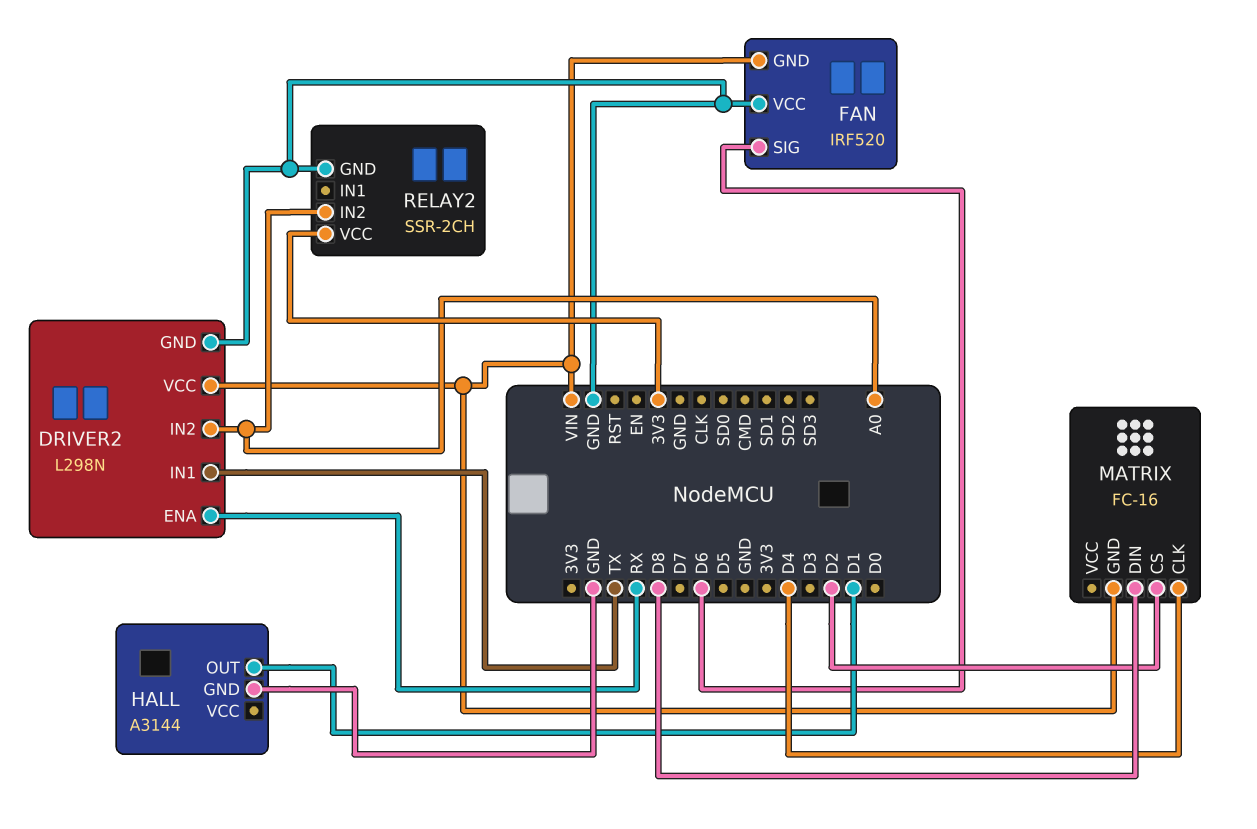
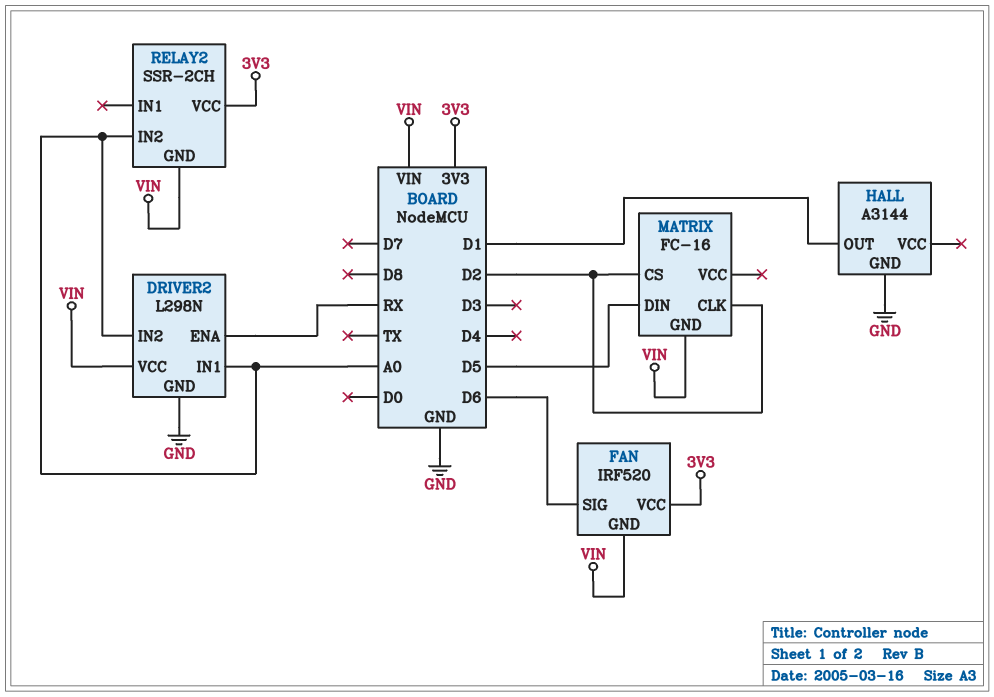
DRIVER2 pin IN1: TX -> A0
FAN pin VCC: GND -> 3V3
MATRIX pin CLK: D4 -> D2
MATRIX pin DIN: D8 -> D5
RELAY2 pin GND: GND -> VIN

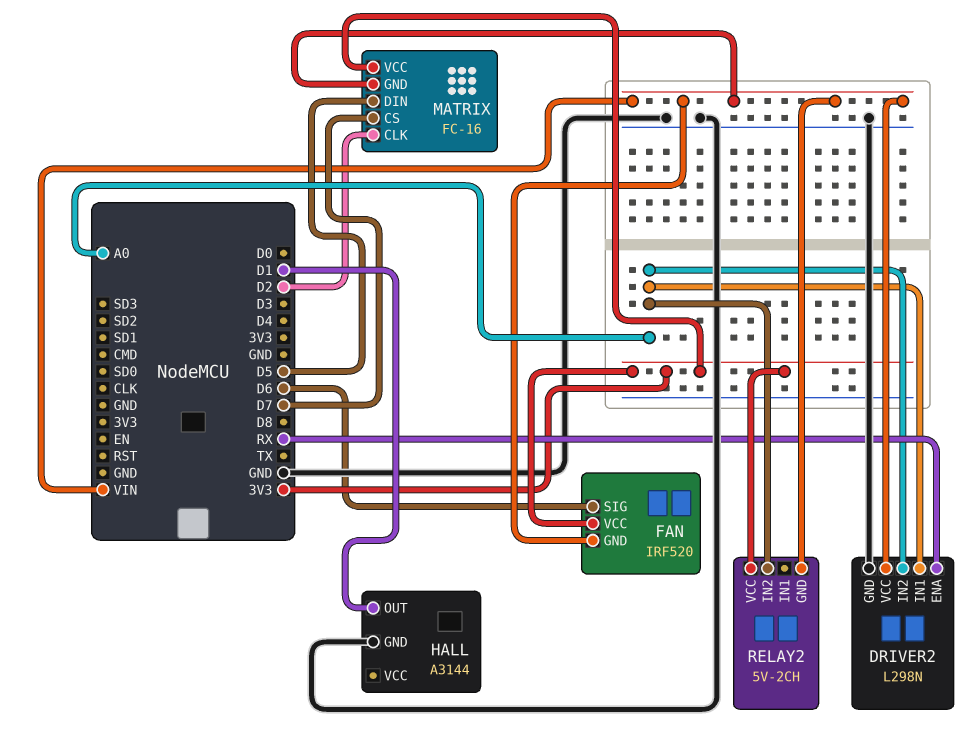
MATRIX pin CS: D2 -> D7
MATRIX pin VCC: none -> 3V3
RELAY2: SSR-2CH -> 5V-2CH

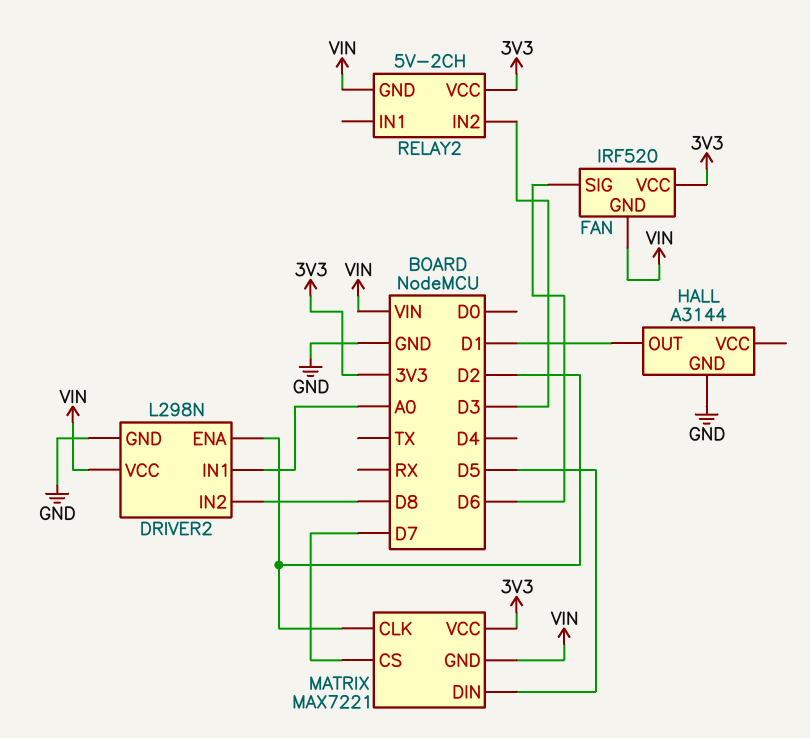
DRIVER2 pin ENA: RX -> D2
DRIVER2 pin IN2: A0 -> D8
MATRIX: FC-16 -> MAX7221
RELAY2 pin IN2: A0 -> D3

